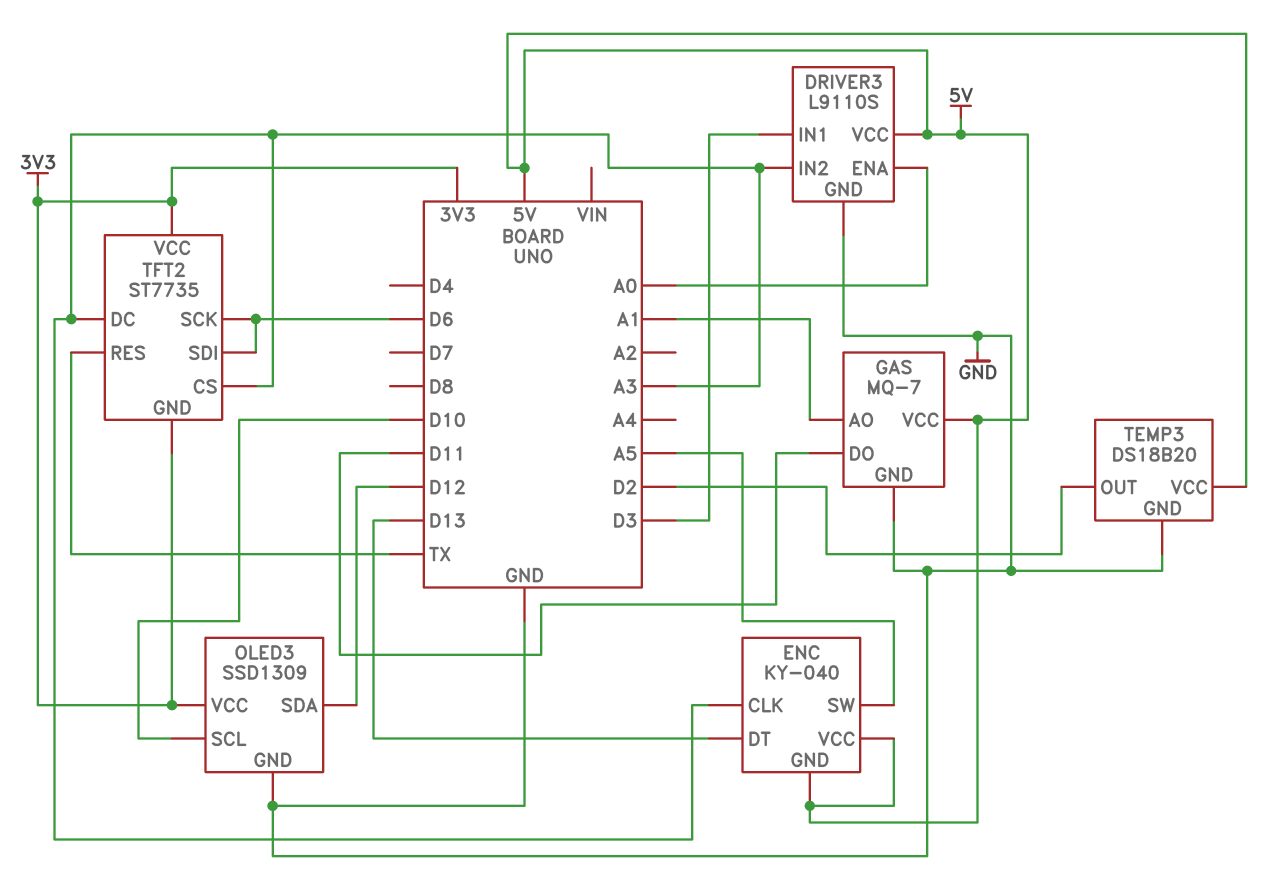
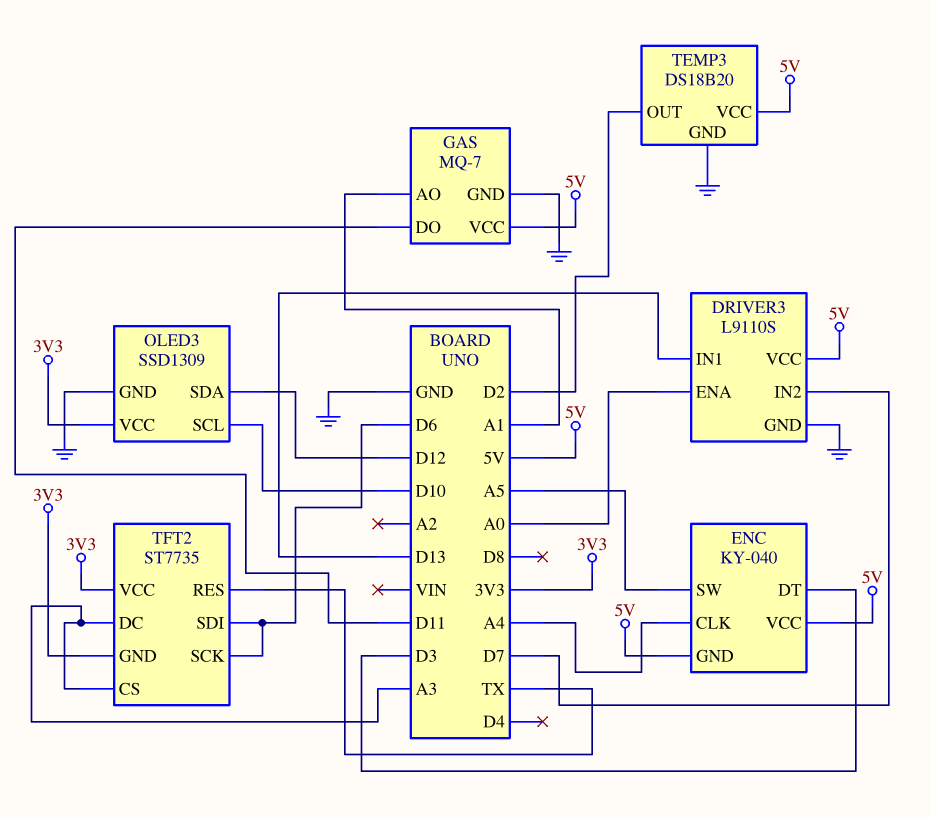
DRIVER3 pin IN1: D3 -> D13
DRIVER3 pin IN2: A3 -> D7
ENC pin CLK: A3 -> A4
ENC pin DT: D13 -> D3

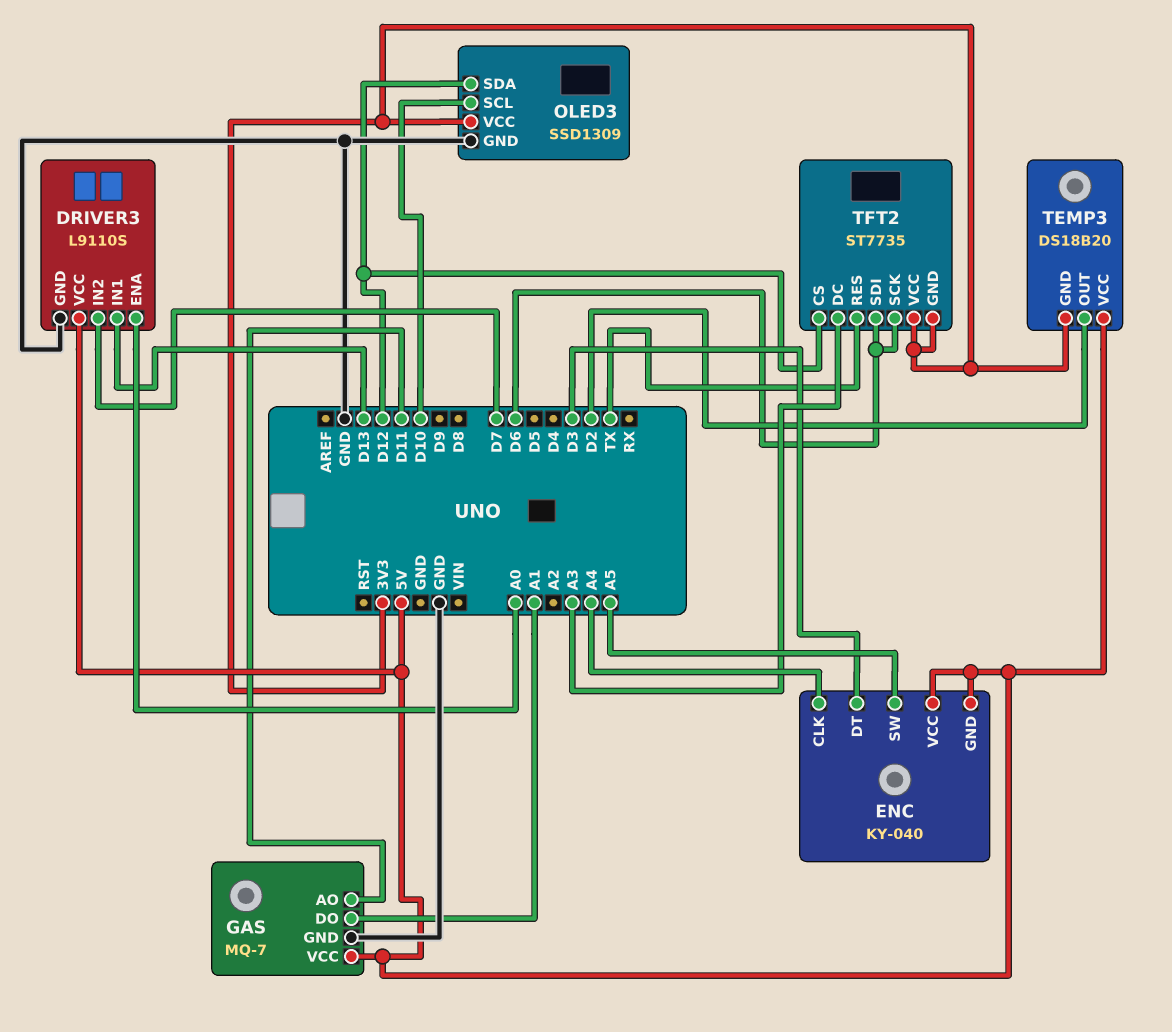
GAS pin AO: A1 -> D11
GAS pin DO: D11 -> A1
TEMP3 pin GND: GND -> 3V3
TFT2 pin CS: A3 -> D12

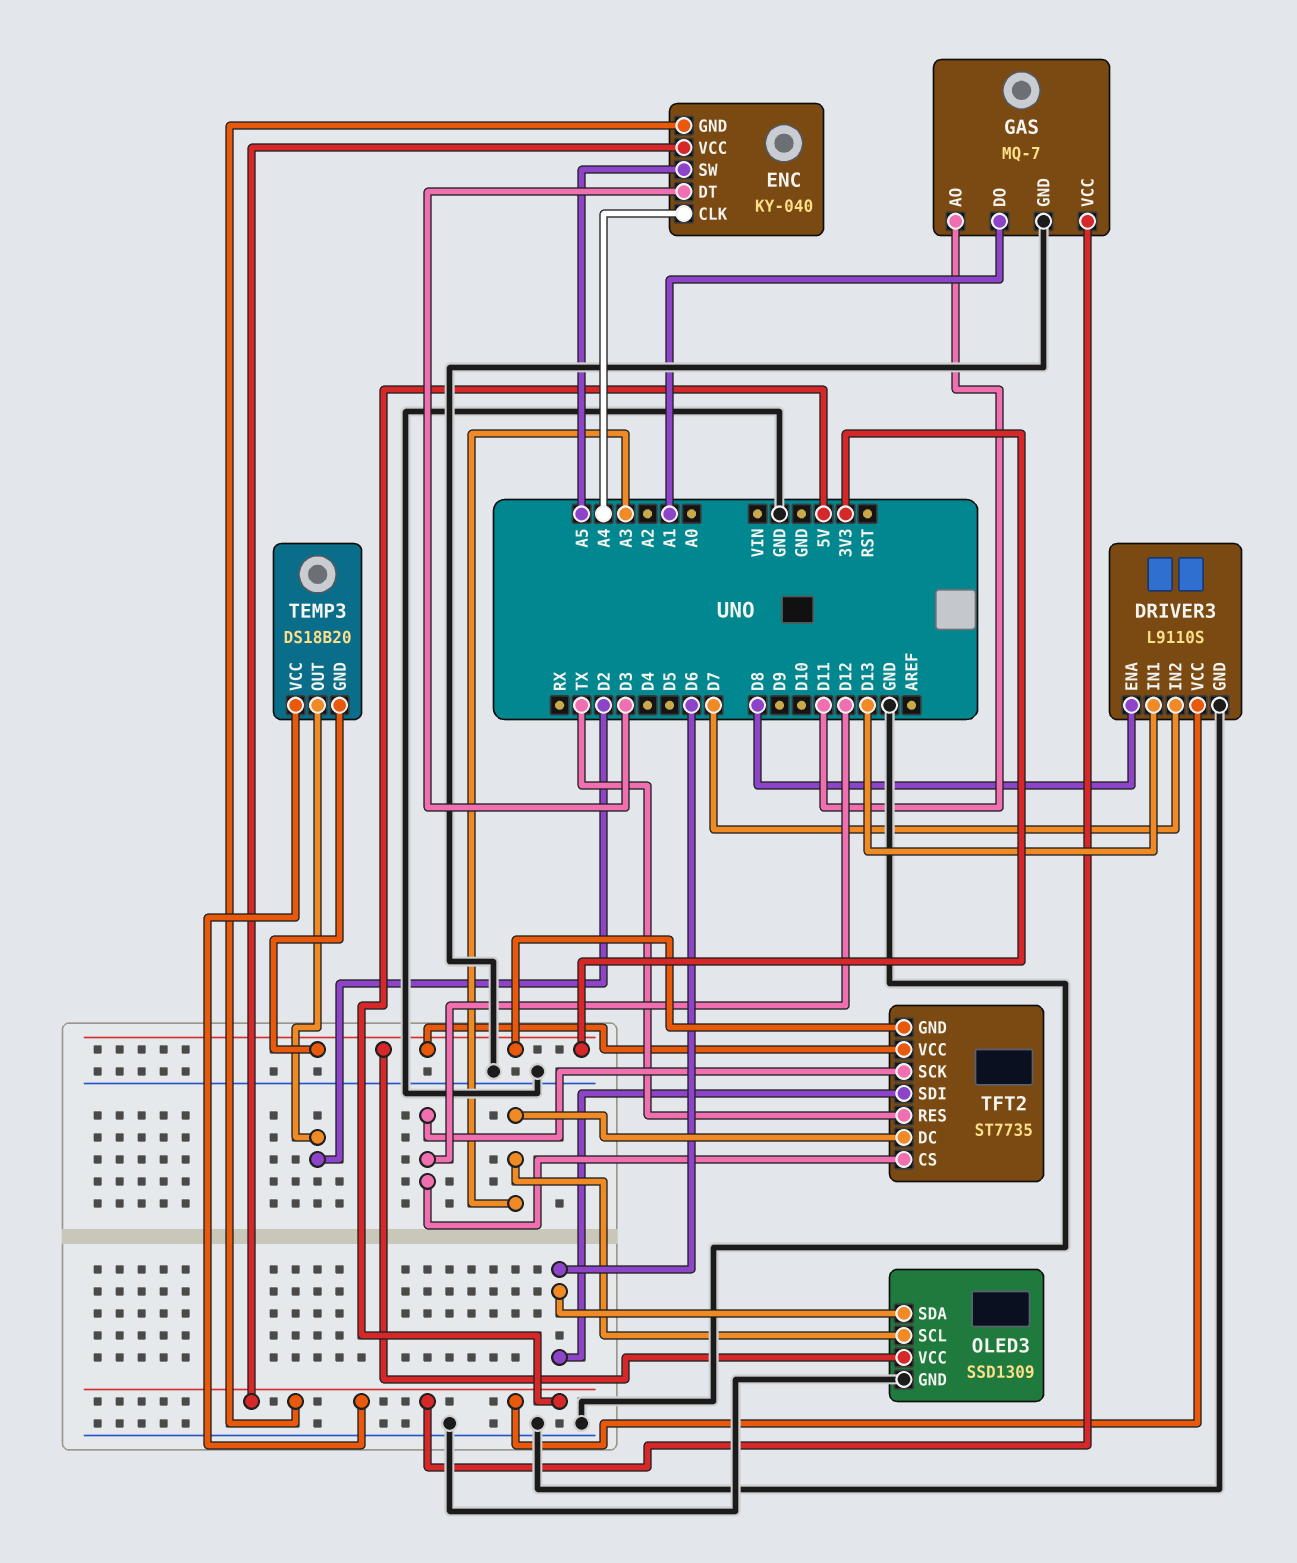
DRIVER3 pin ENA: A0 -> D8
OLED3 pin SCL: D10 -> A3
OLED3 pin SDA: D12 -> D6
TFT2 pin SCK: D6 -> D12

